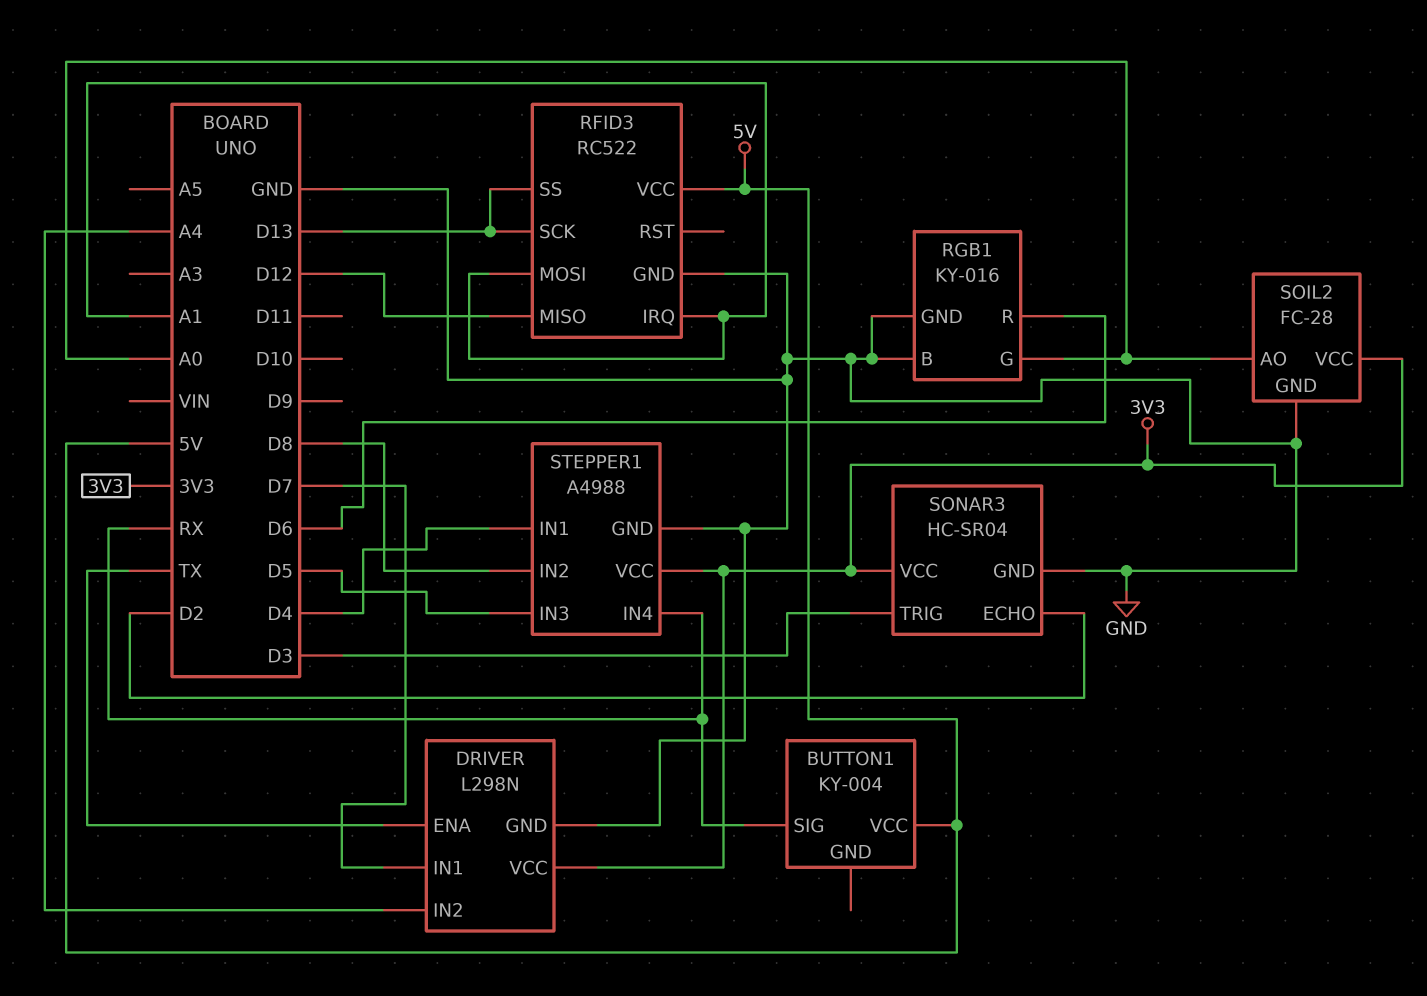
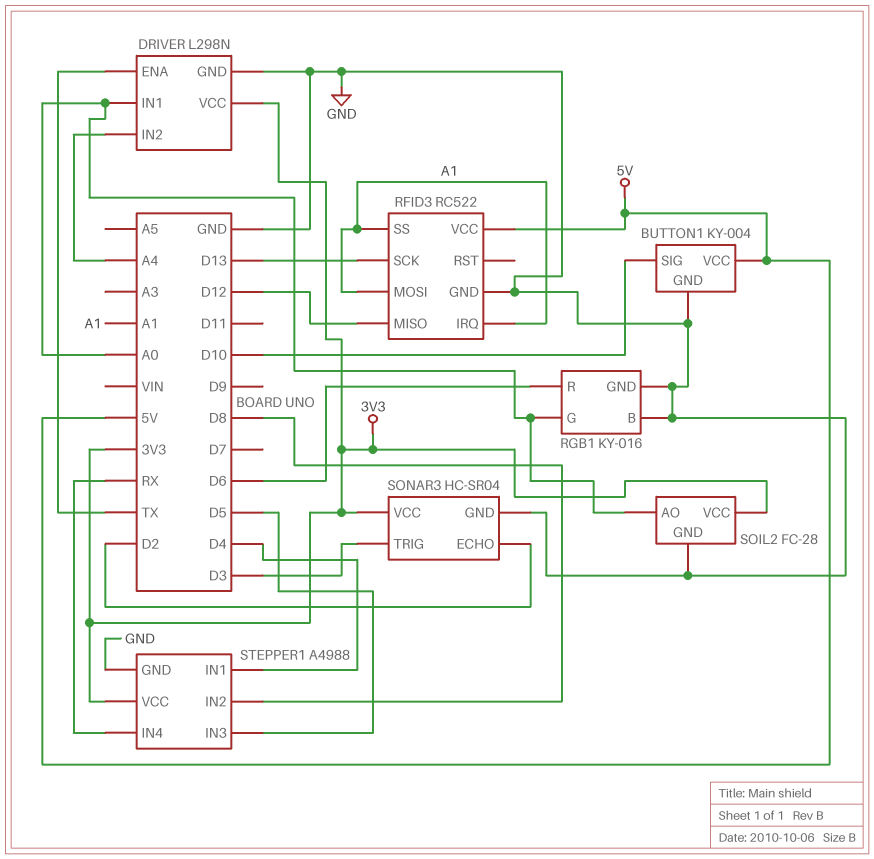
BUTTON1 pin GND: none -> GND
BUTTON1 pin SIG: RX -> D10
DRIVER pin IN1: D7 -> A0
RFID3 pin SS: D13 -> A1

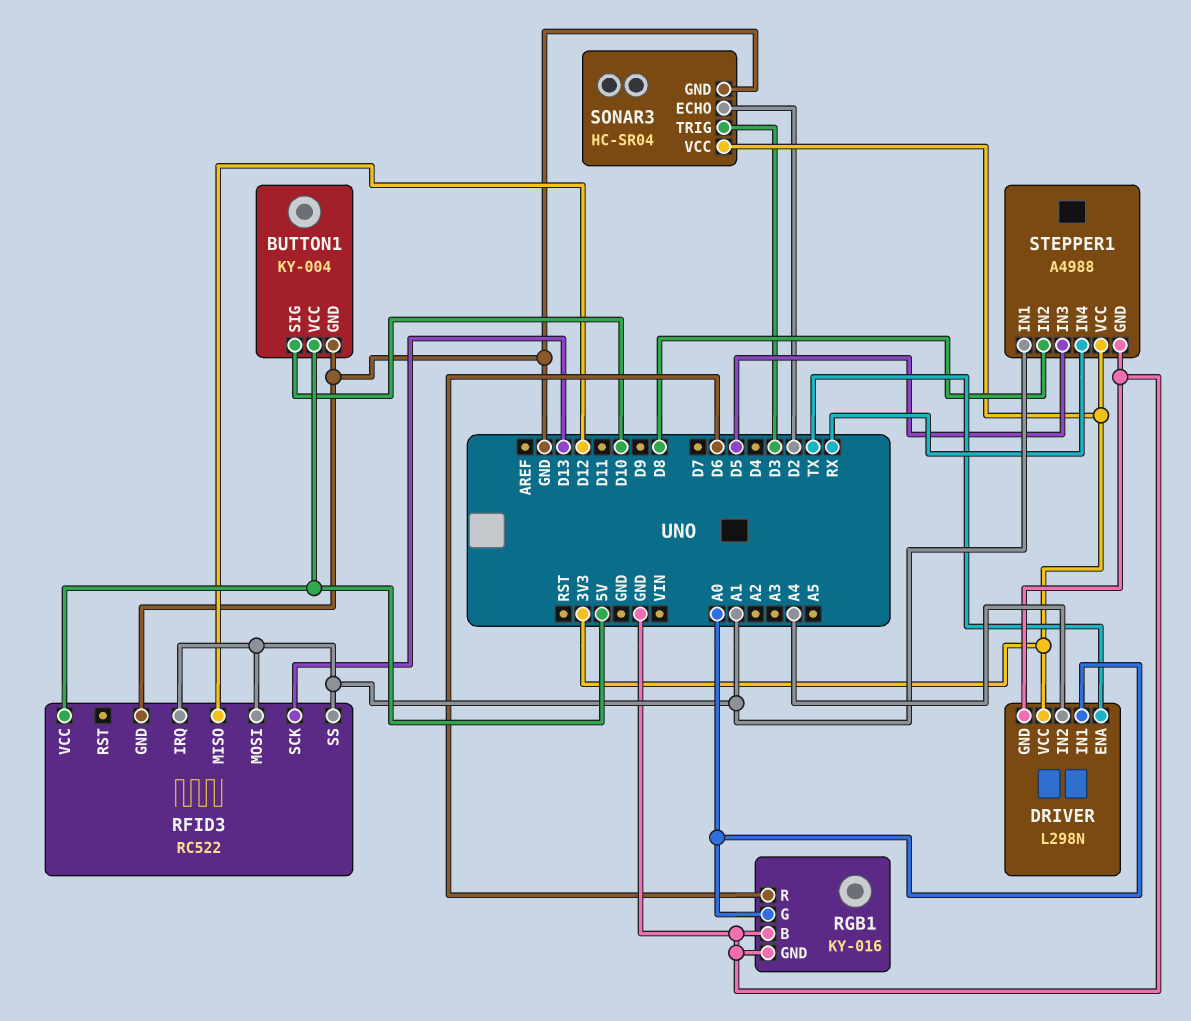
SOIL2: FC-28 -> none
SOIL2 pin AO: A0 -> none
SOIL2 pin GND: GND -> none
SOIL2 pin VCC: 3V3 -> none
STEPPER1 pin IN1: D4 -> A1

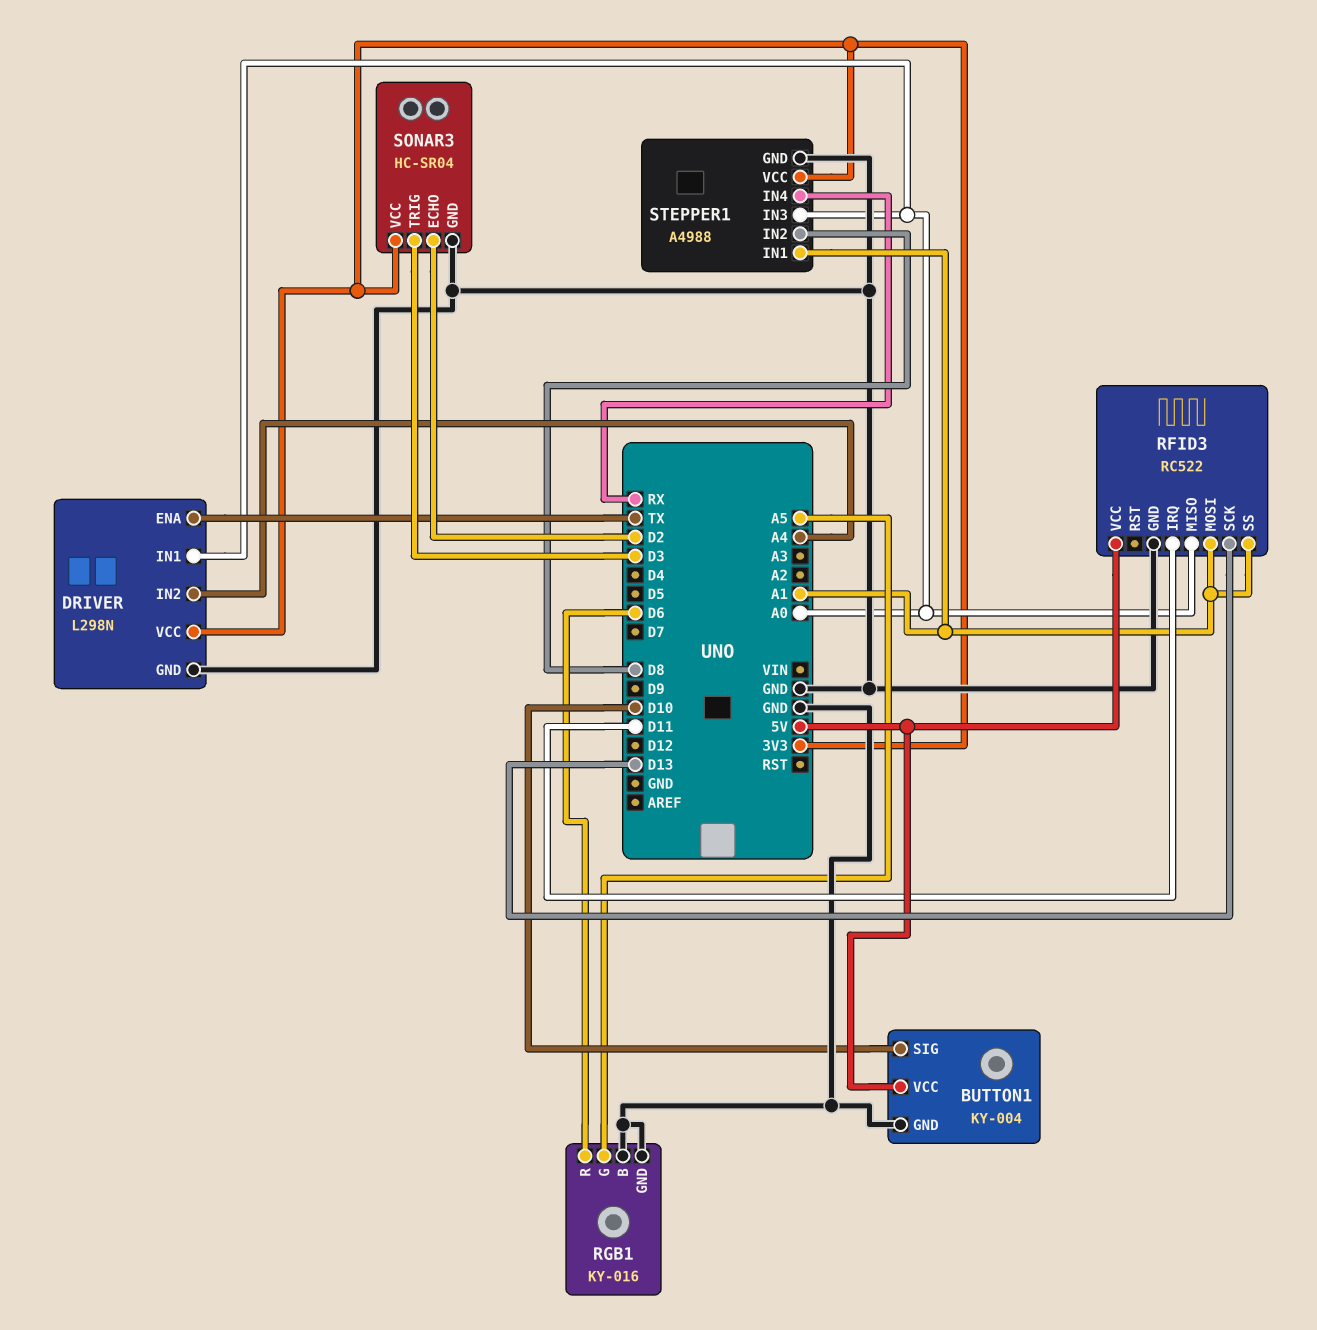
RFID3 pin IRQ: A1 -> D11
RFID3 pin MISO: D12 -> A0
RGB1 pin G: A0 -> A5
STEPPER1 pin IN3: D5 -> A0

